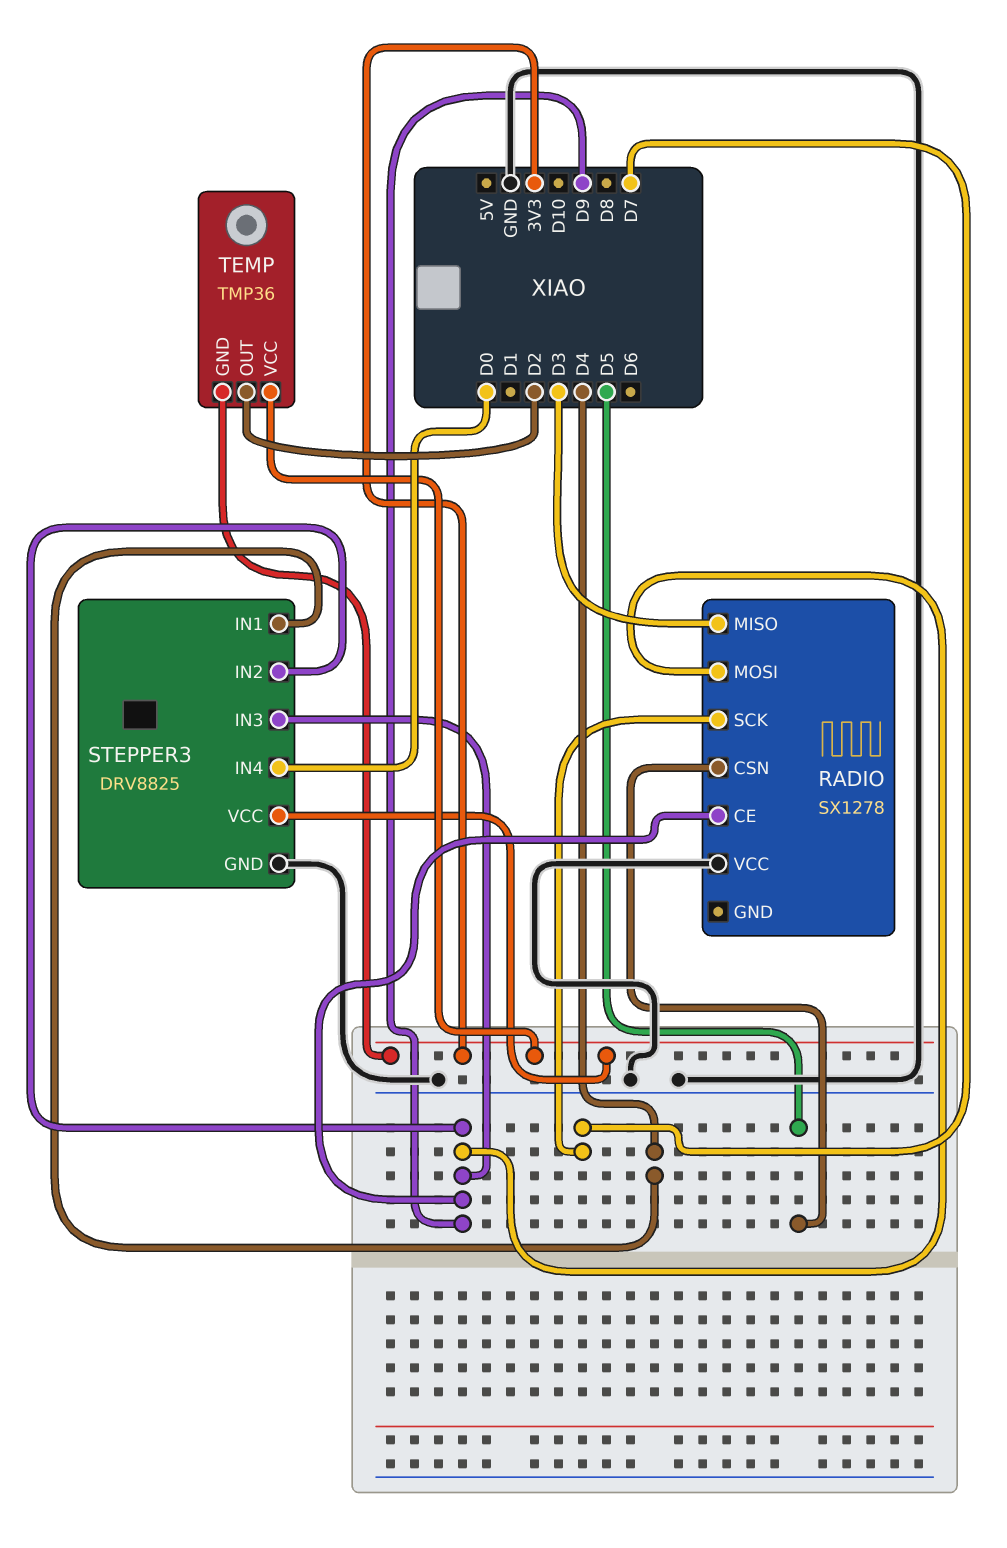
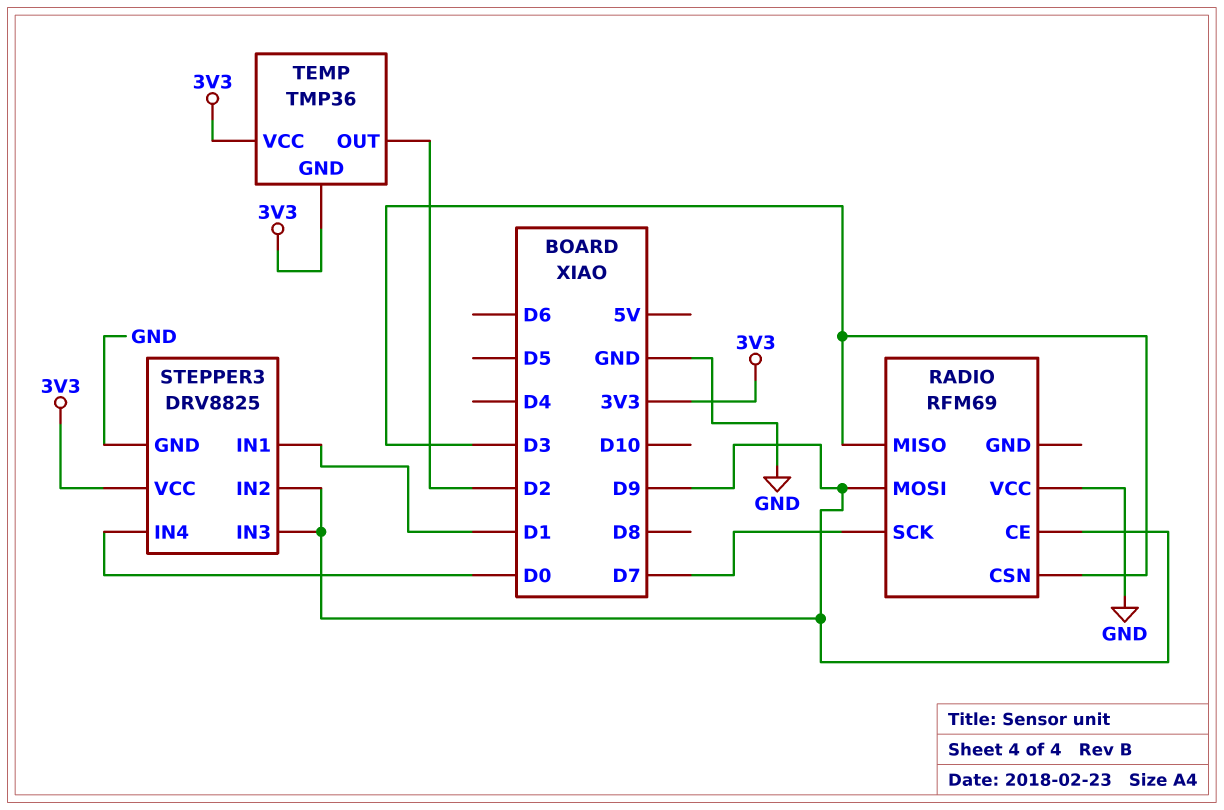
RADIO: SX1278 -> RFM69
RADIO pin CSN: D5 -> D3
STEPPER3 pin IN1: D4 -> D1

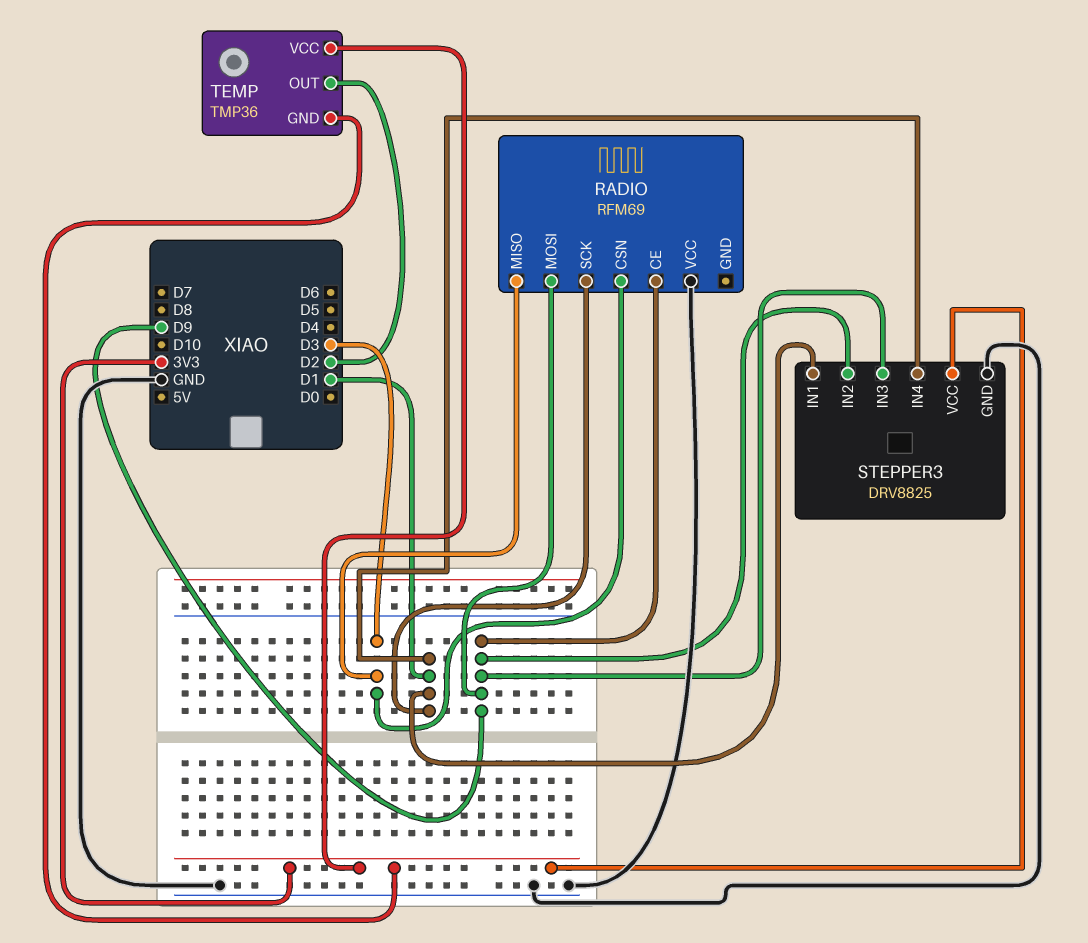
RADIO pin SCK: D7 -> D1
STEPPER3 pin IN4: D0 -> D1

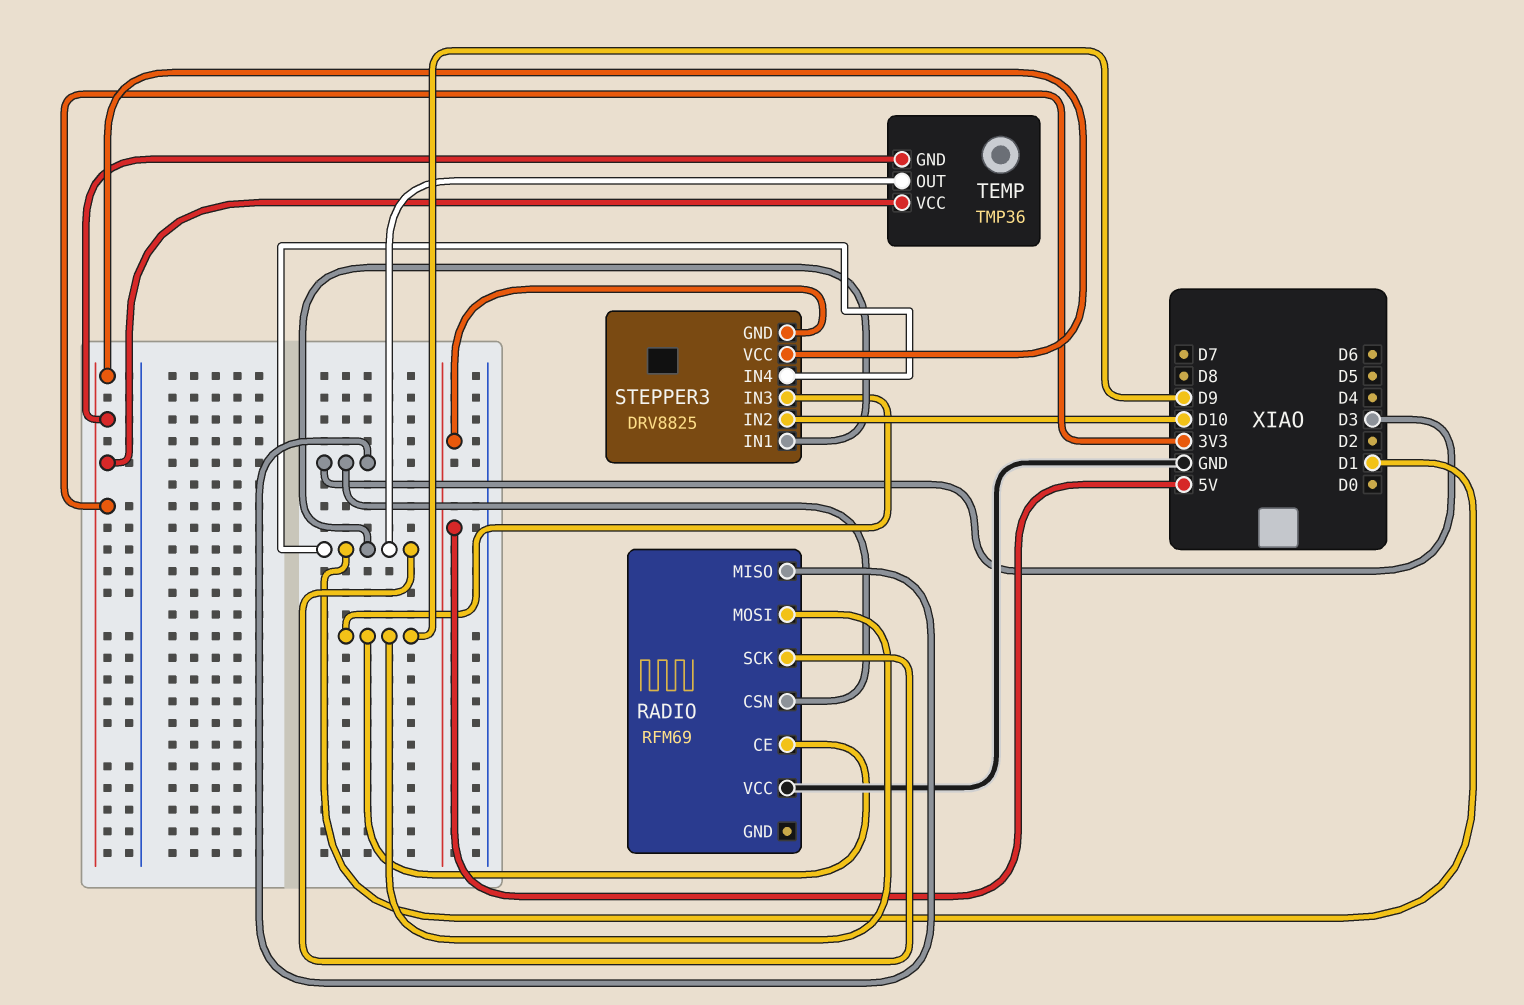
STEPPER3 pin GND: GND -> 5V
STEPPER3 pin IN2: D9 -> D10
TEMP pin OUT: D2 -> D1

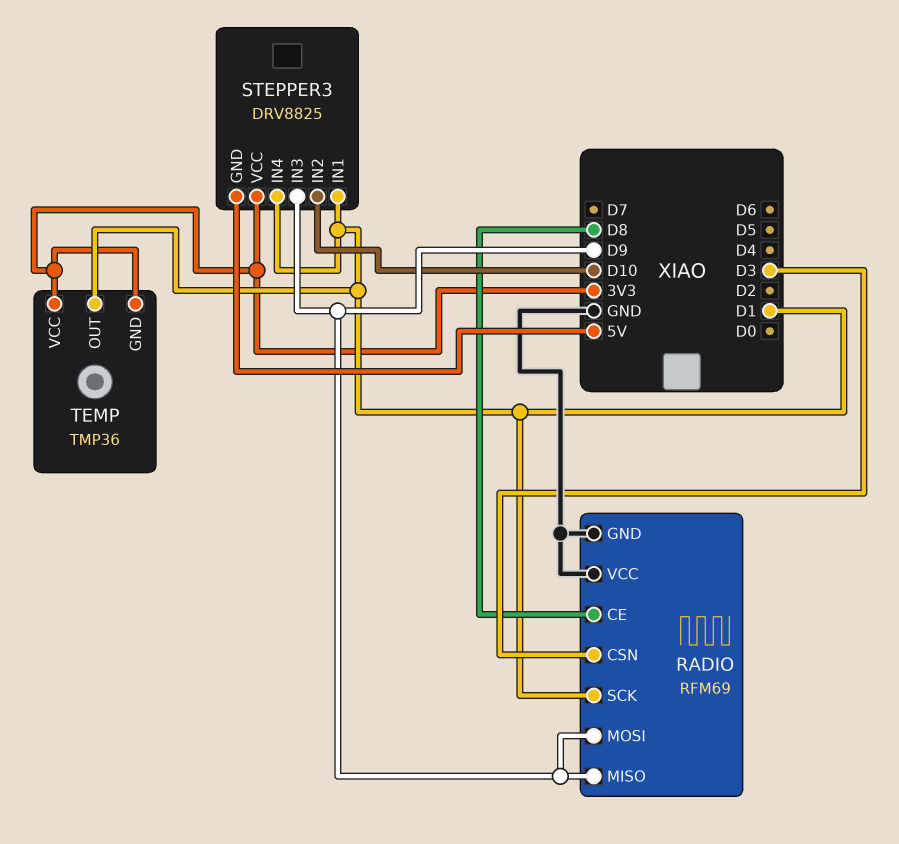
RADIO pin CE: D9 -> D8
RADIO pin GND: none -> GND
RADIO pin MISO: D3 -> D9

